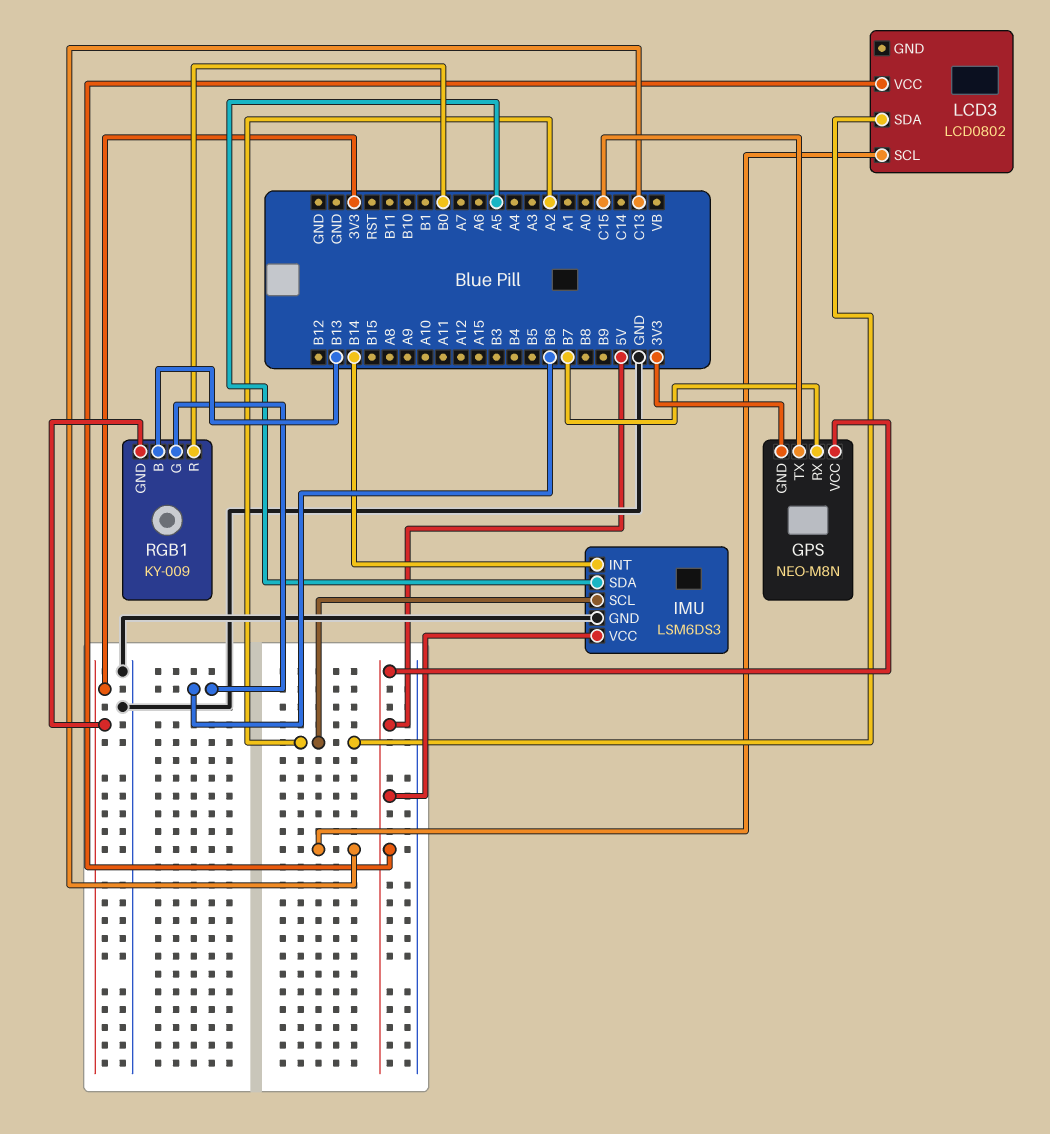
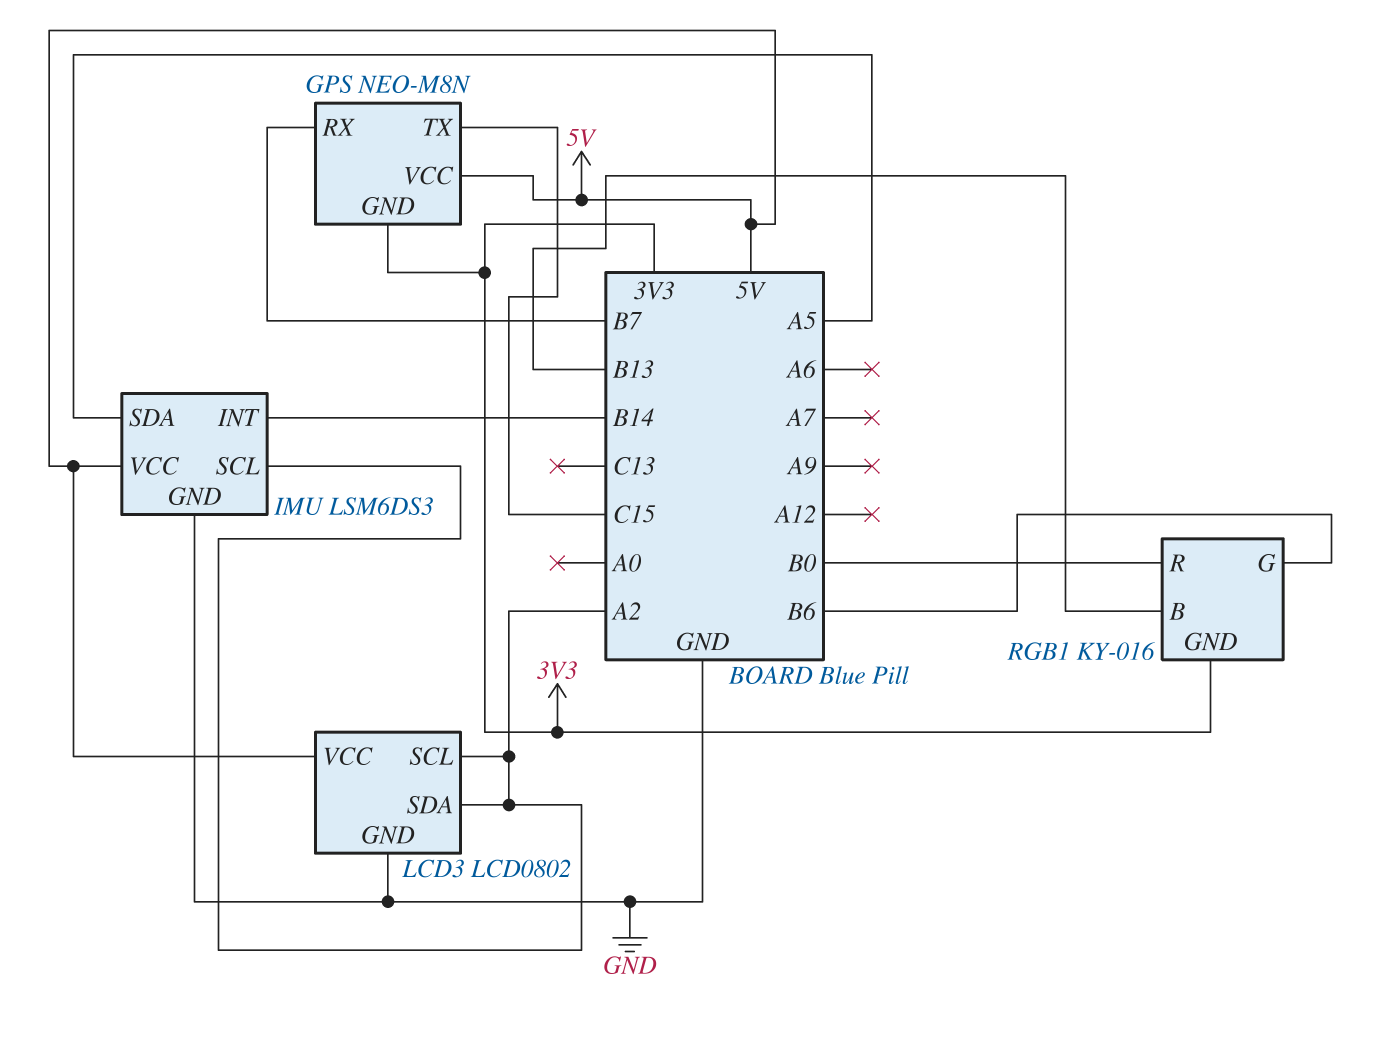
LCD3 pin GND: none -> GND
LCD3 pin SCL: C13 -> A2
RGB1: KY-009 -> KY-016

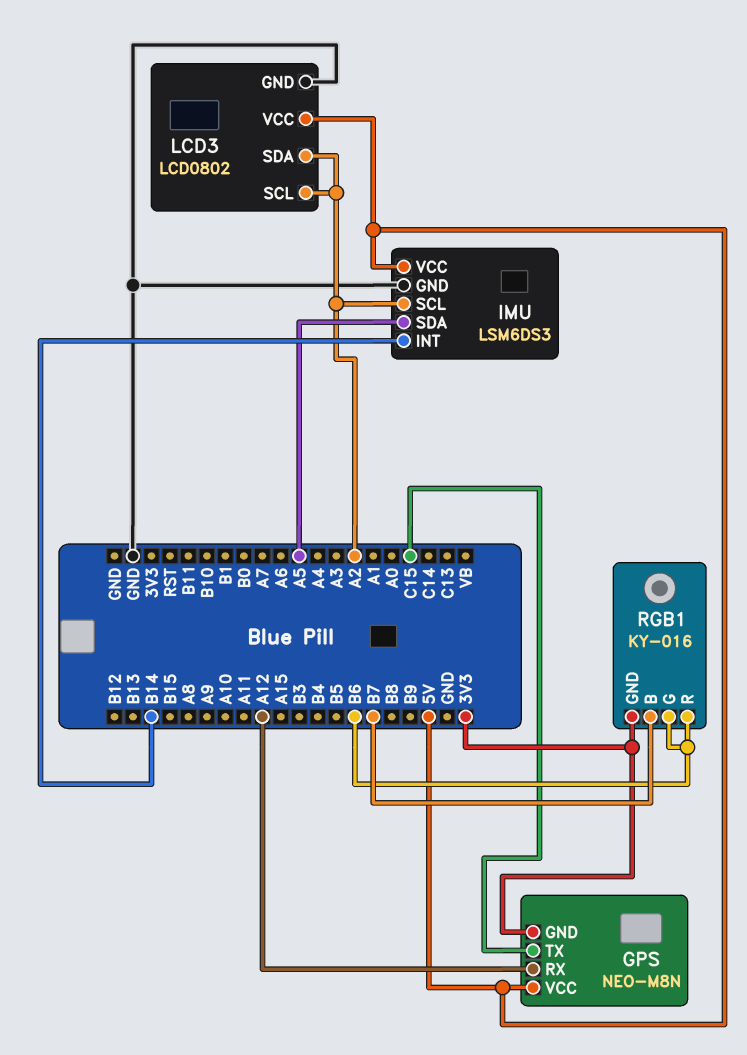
GPS pin RX: B7 -> A12
RGB1 pin B: B13 -> B7
RGB1 pin R: B0 -> B6

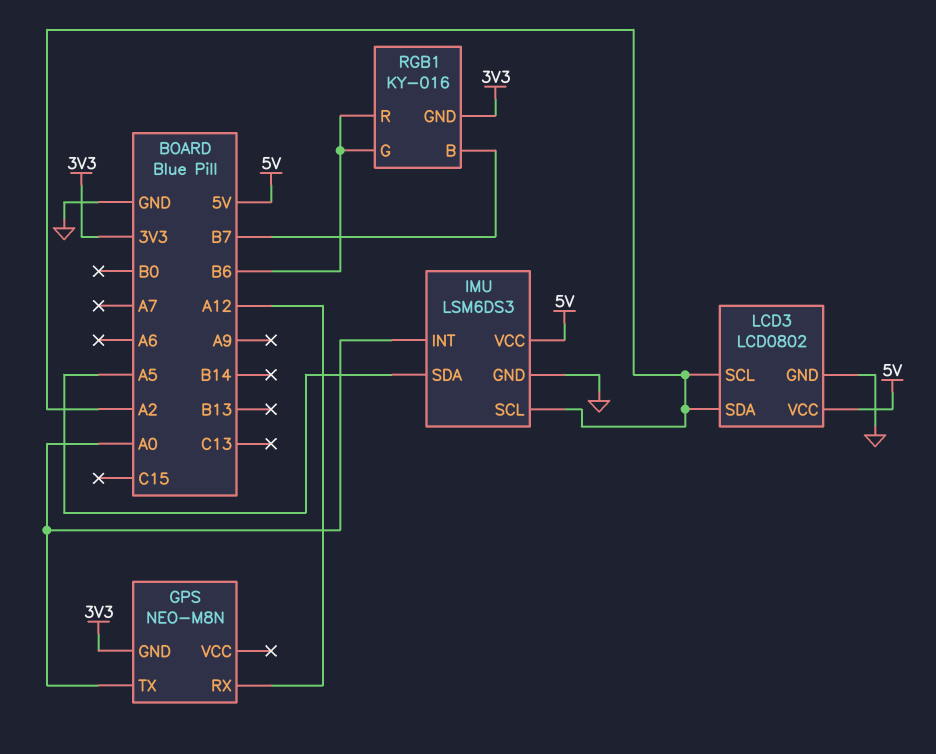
GPS pin TX: C15 -> A0
GPS pin VCC: 5V -> none
IMU pin INT: B14 -> A0

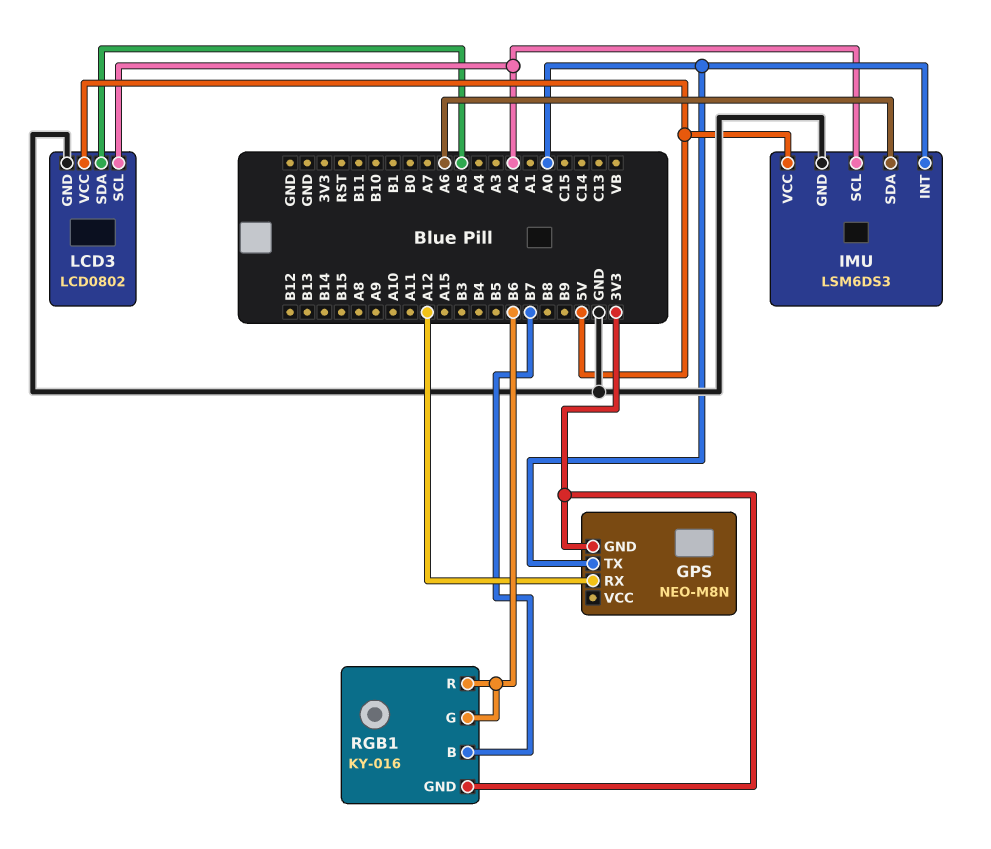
IMU pin SDA: A5 -> A6
LCD3 pin SDA: A2 -> A5

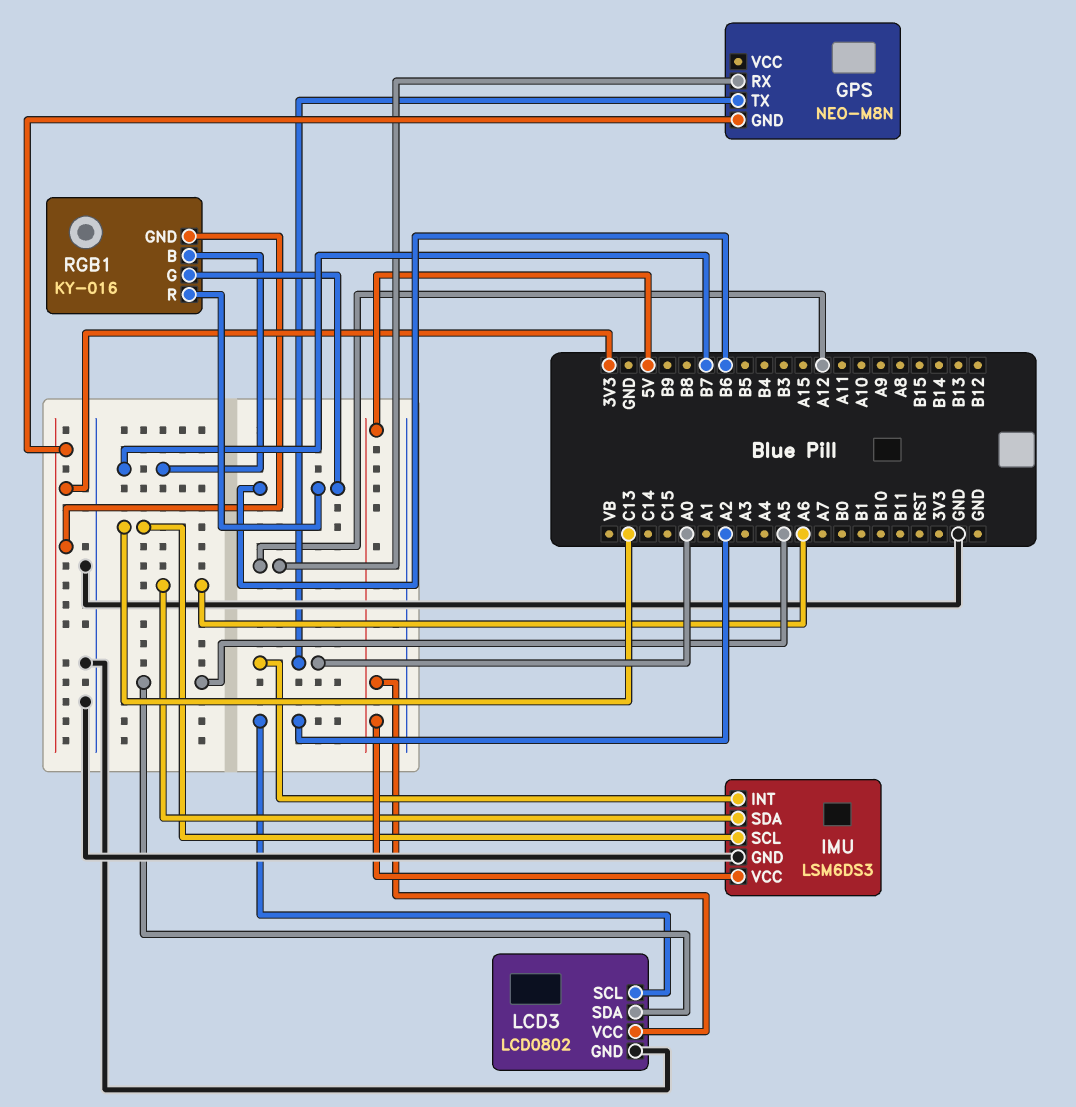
IMU pin SCL: A2 -> C13

